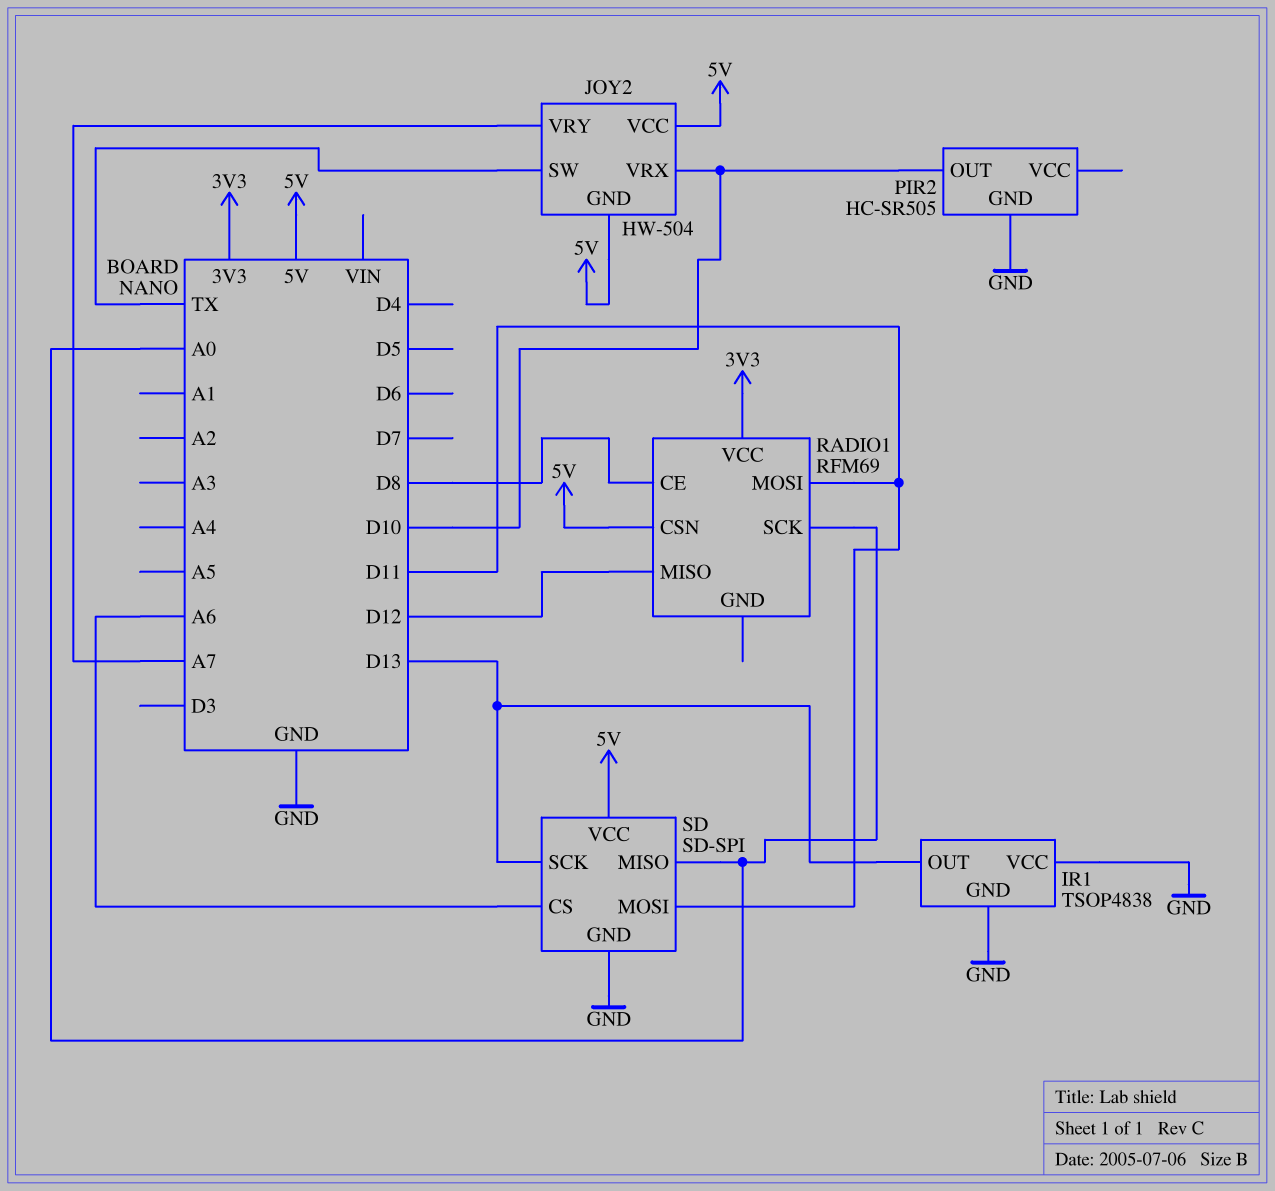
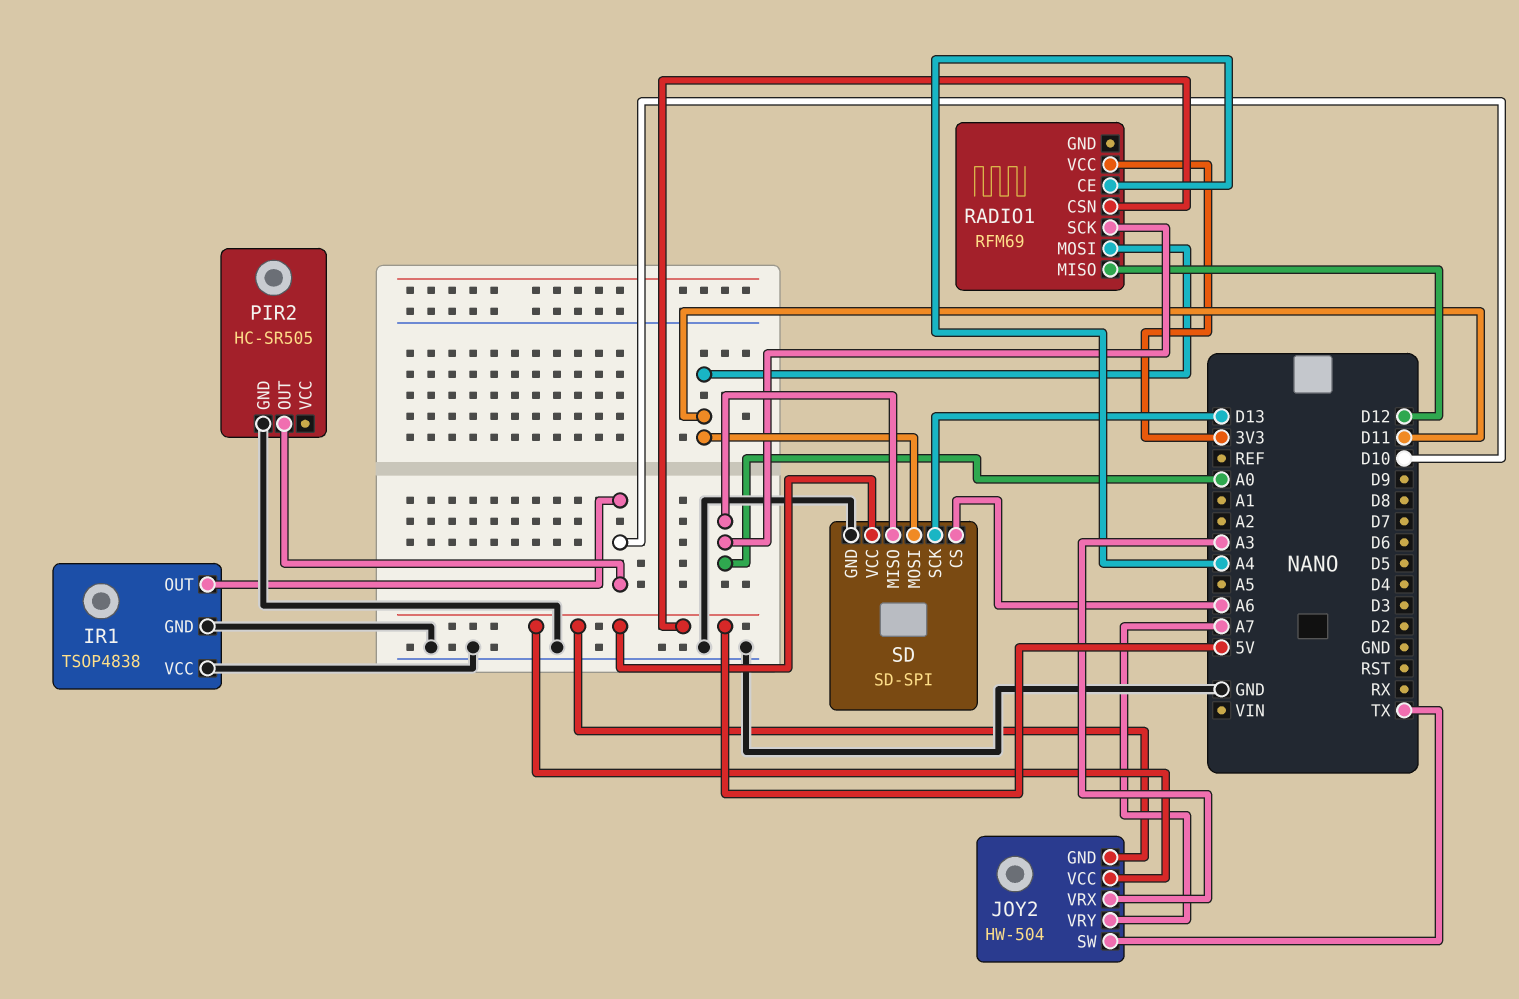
IR1 pin OUT: D13 -> D10
JOY2 pin VRX: D10 -> A3
RADIO1 pin CE: D8 -> A4

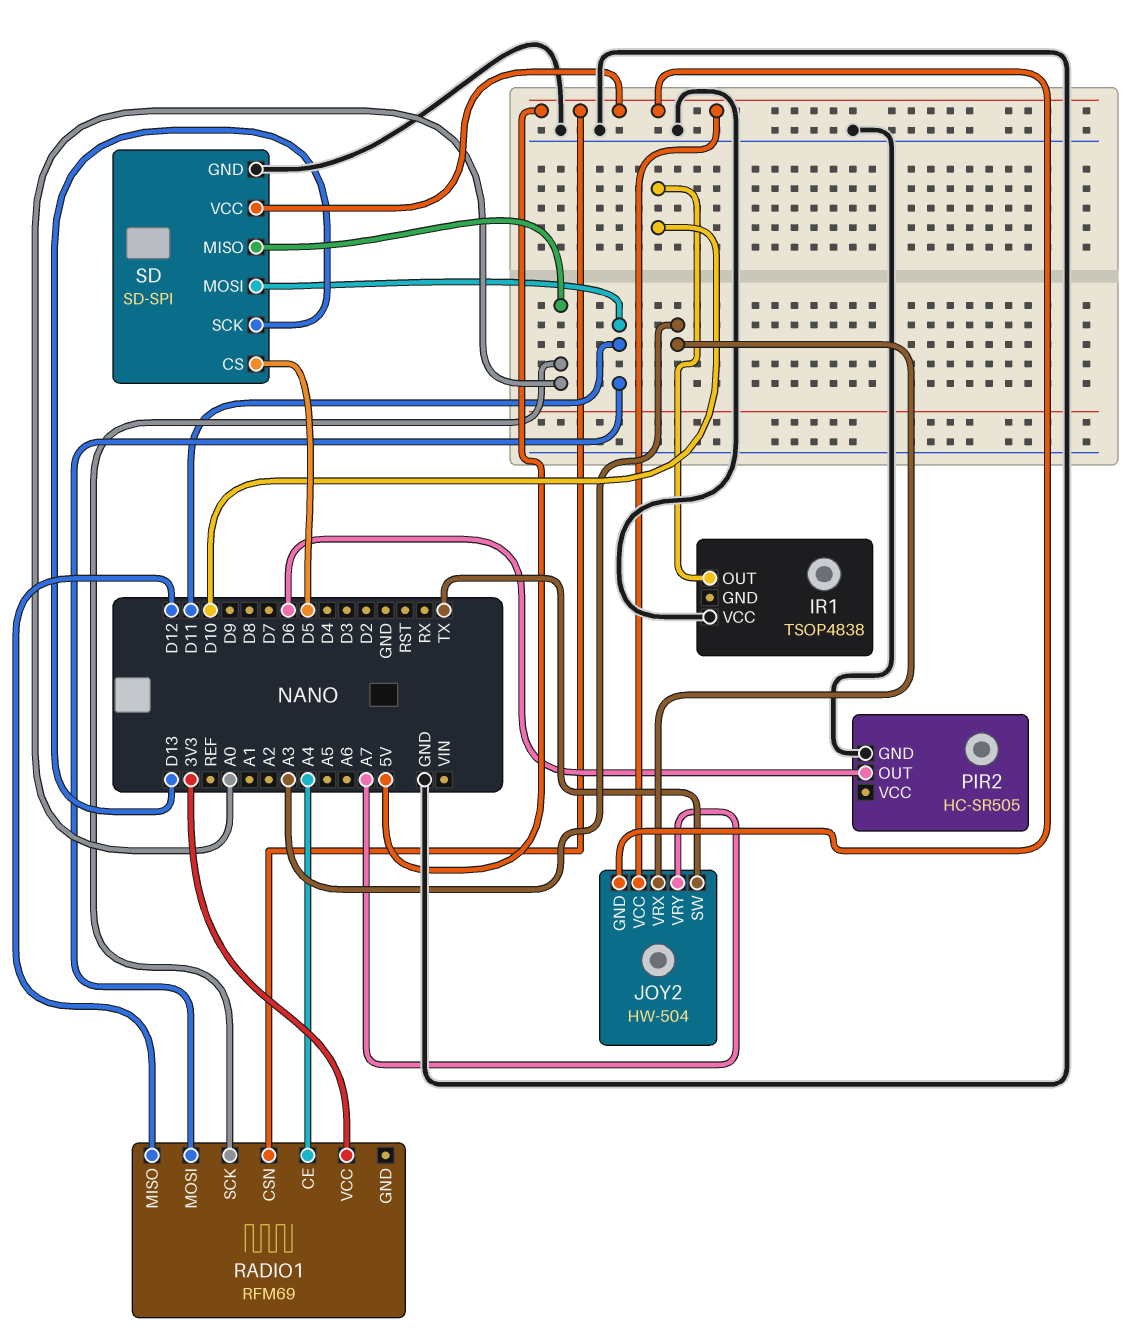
IR1 pin GND: GND -> none
PIR2 pin OUT: D10 -> D6
SD pin CS: A6 -> D5

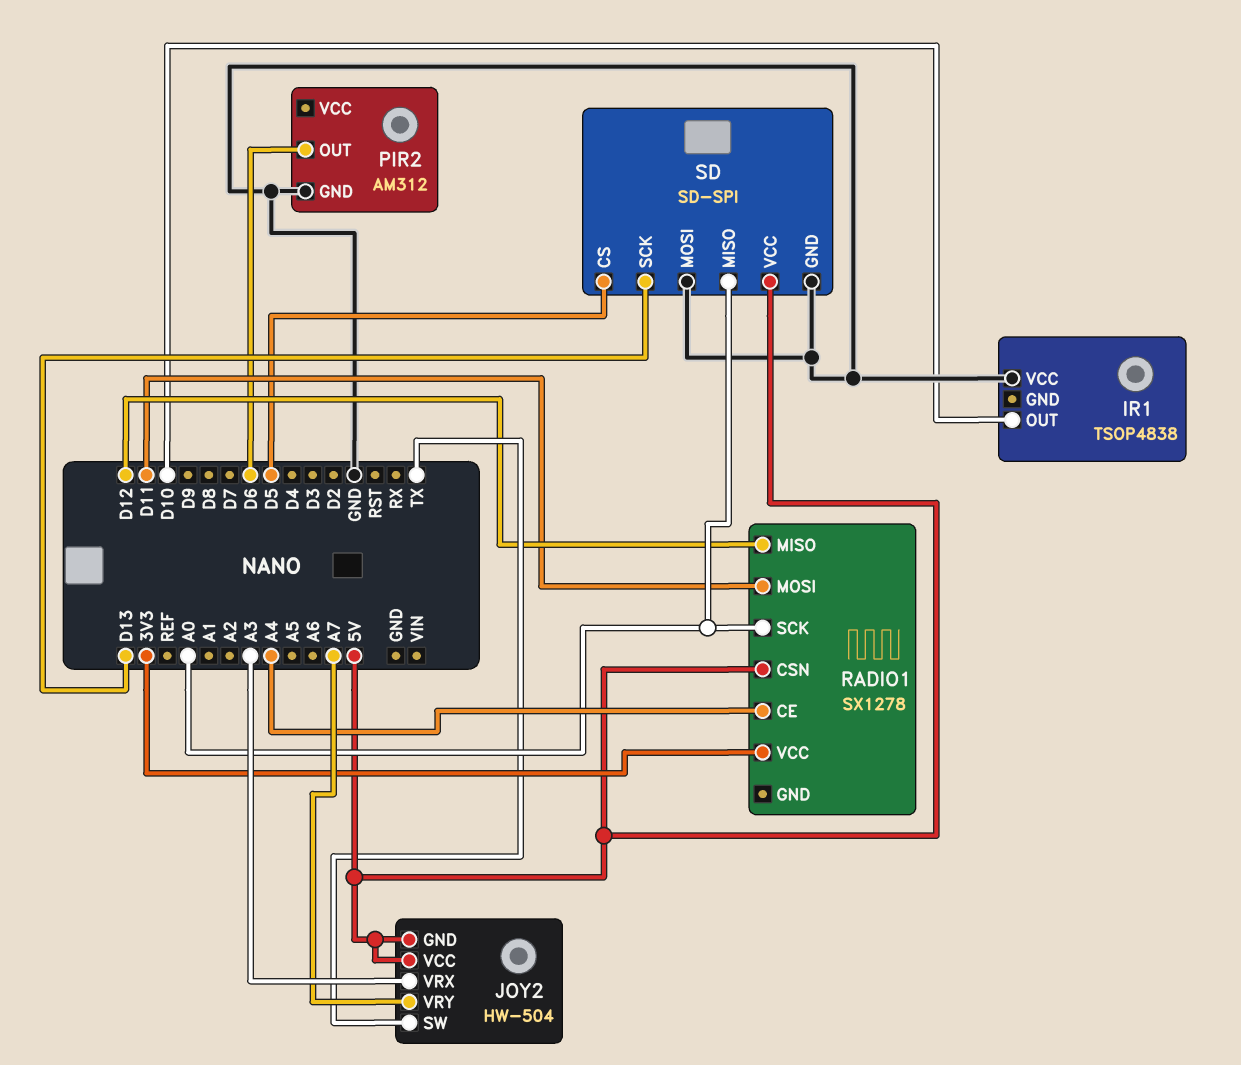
PIR2: HC-SR505 -> AM312
RADIO1: RFM69 -> SX1278
SD pin MOSI: D11 -> GND

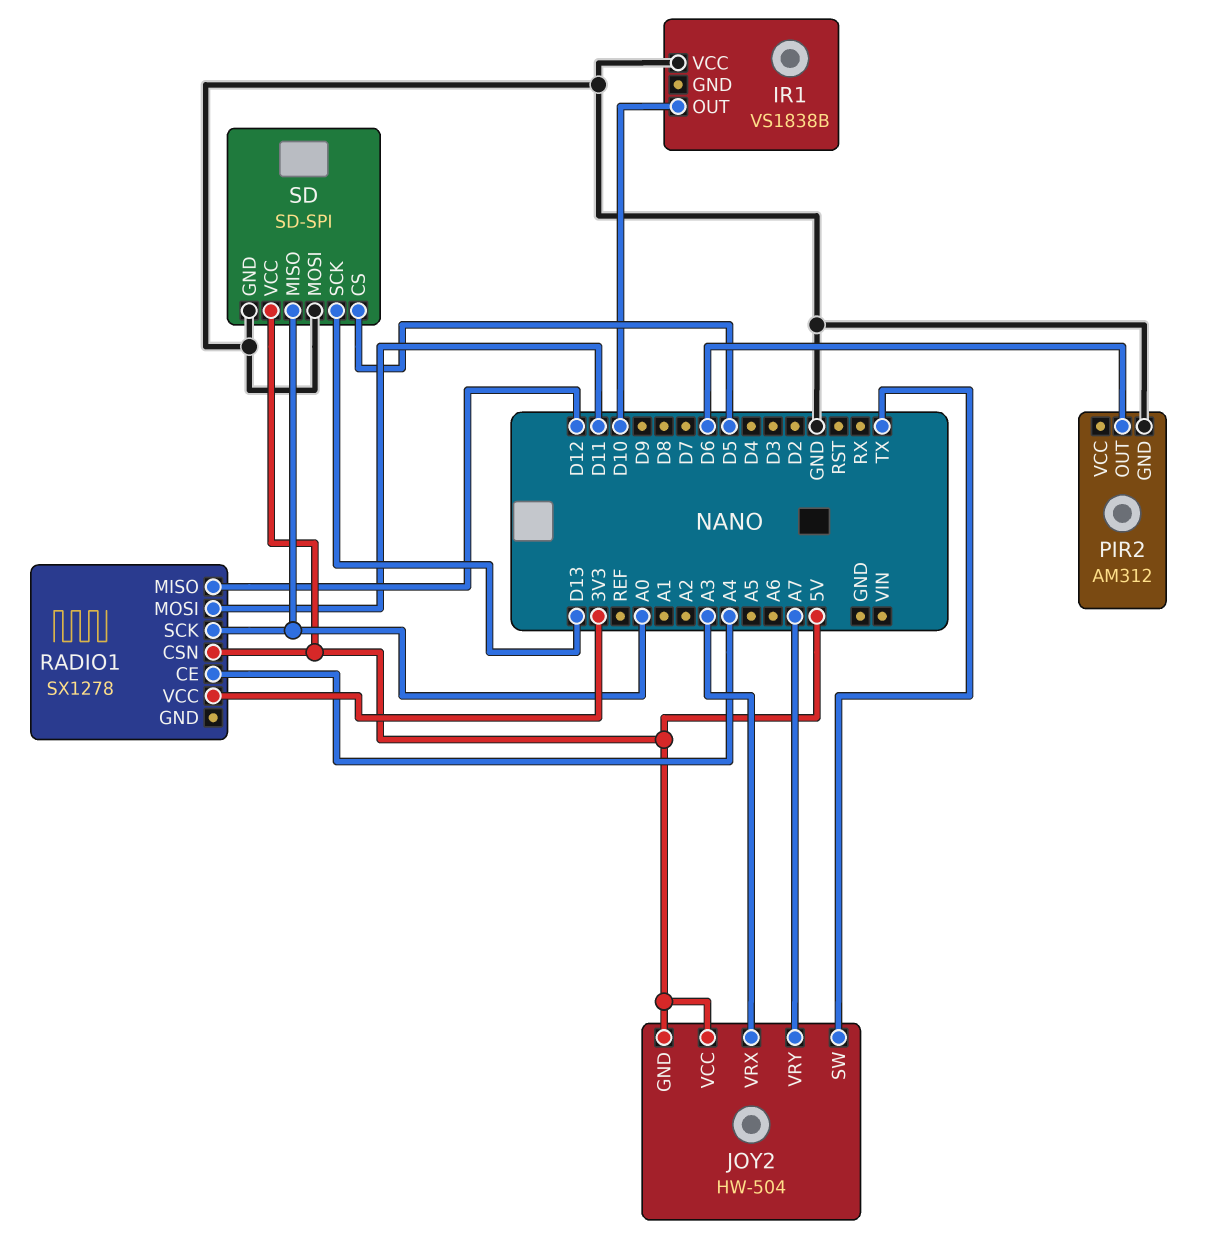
IR1: TSOP4838 -> VS1838B

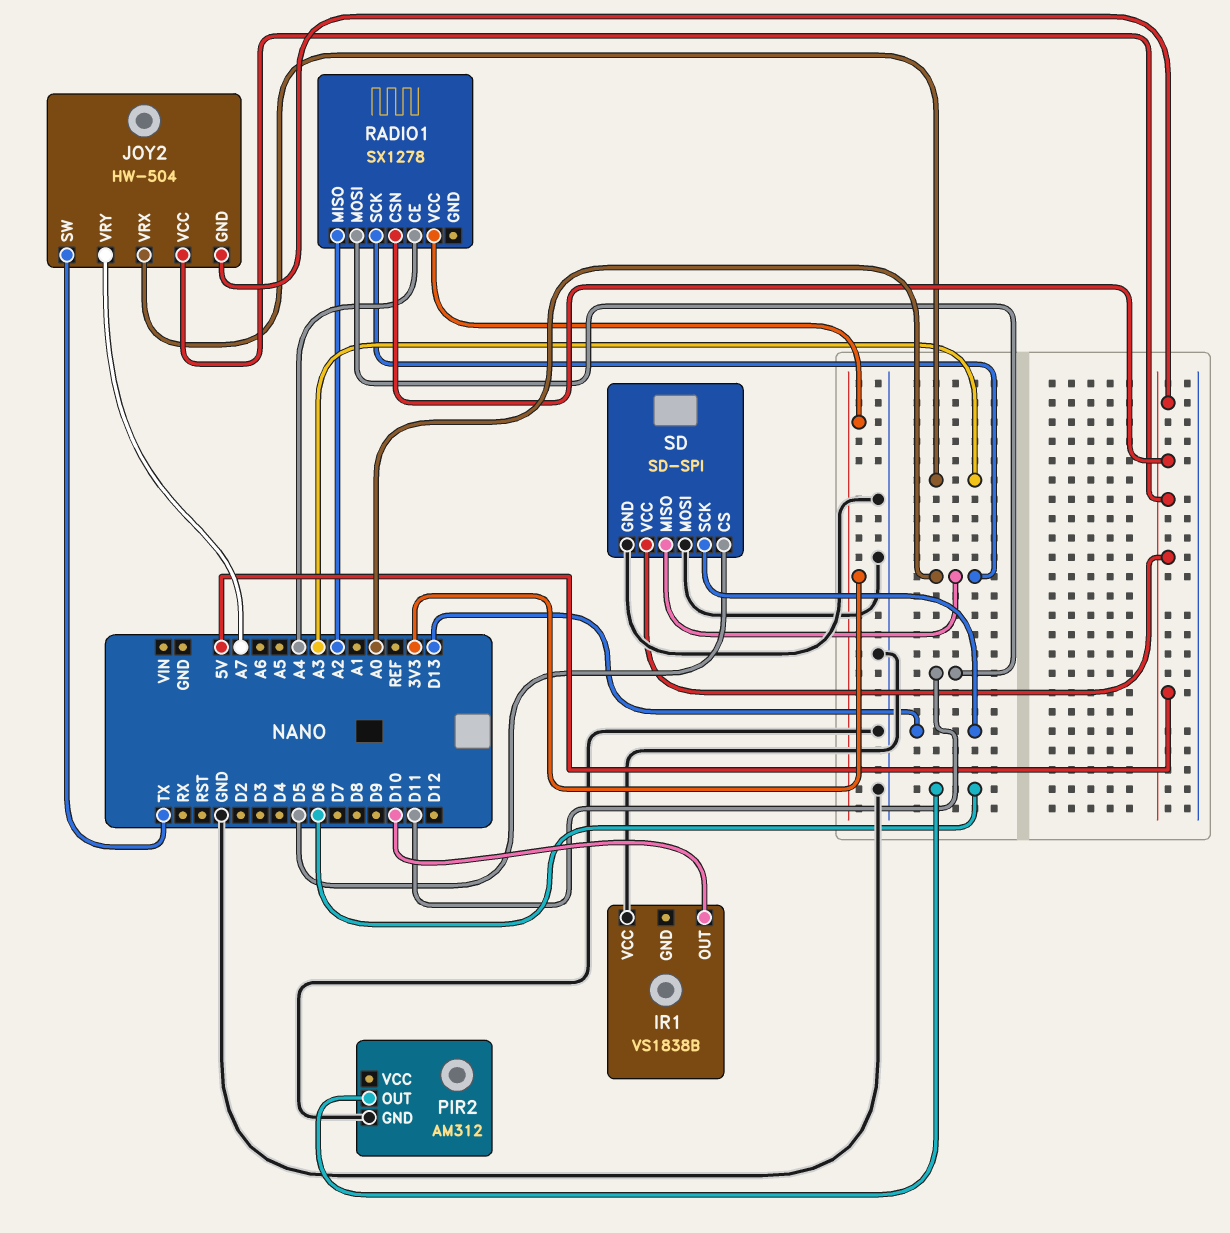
RADIO1 pin MISO: D12 -> A2

